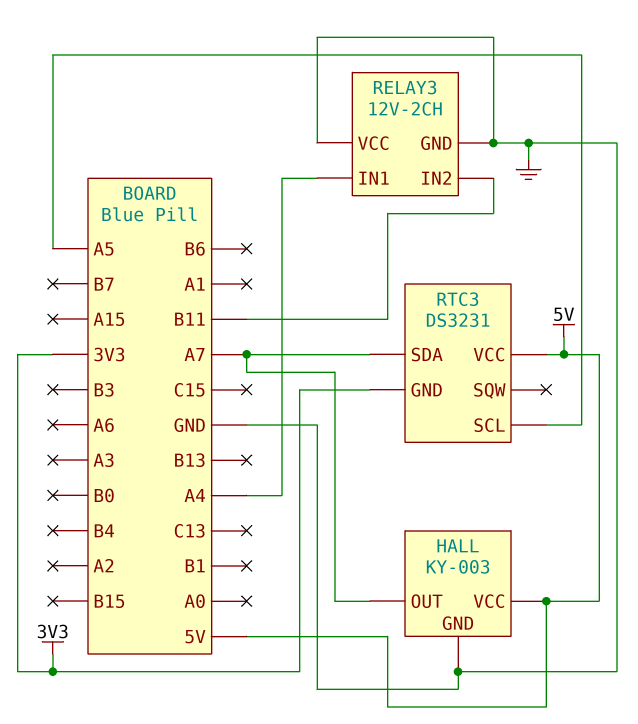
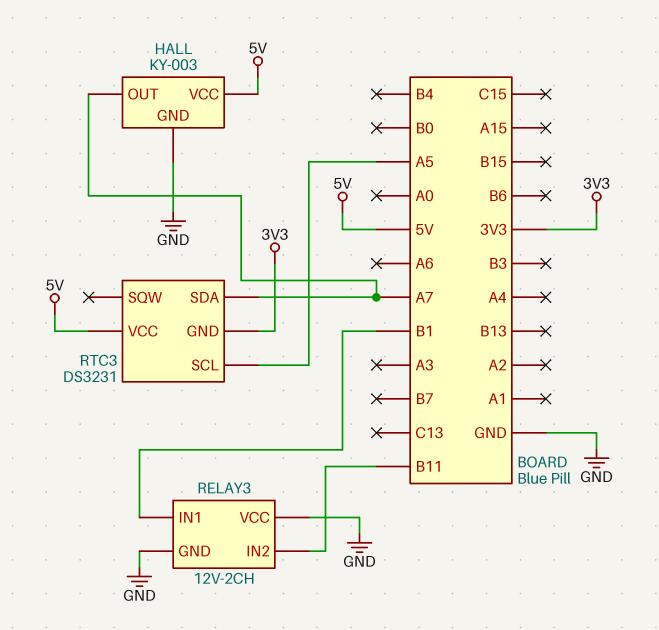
RELAY3 pin IN1: A4 -> B1

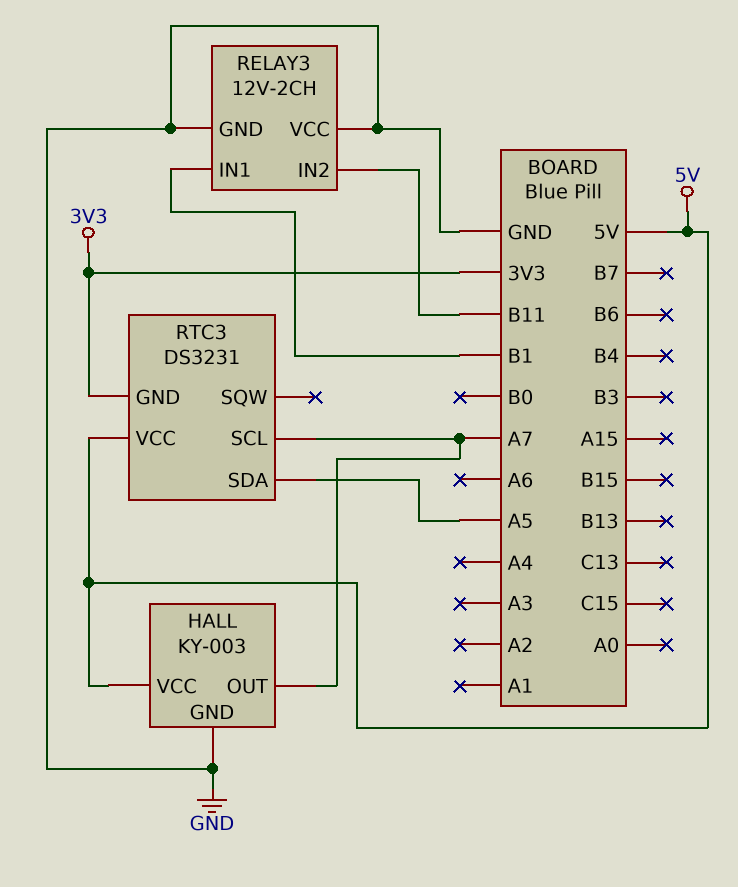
RTC3 pin SCL: A5 -> A7
RTC3 pin SDA: A7 -> A5

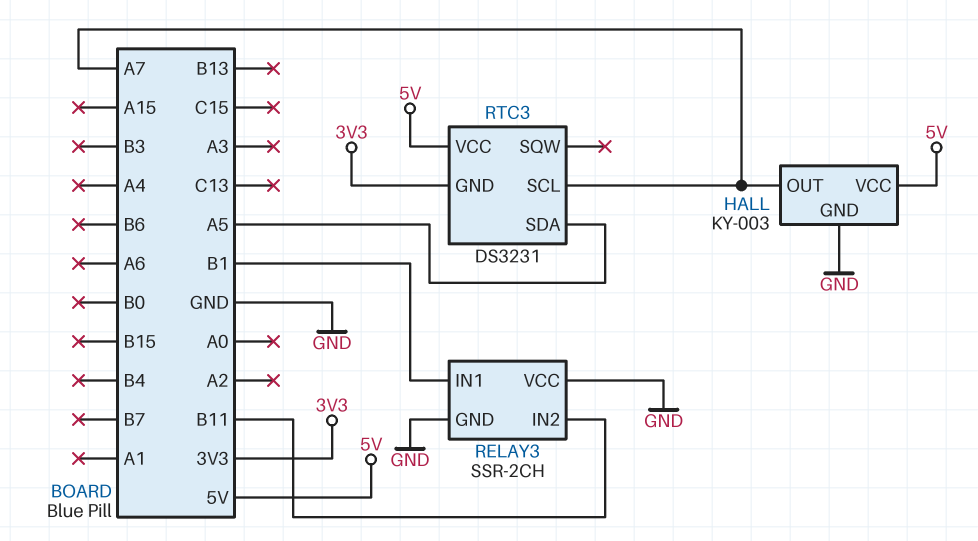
RELAY3: 12V-2CH -> SSR-2CH

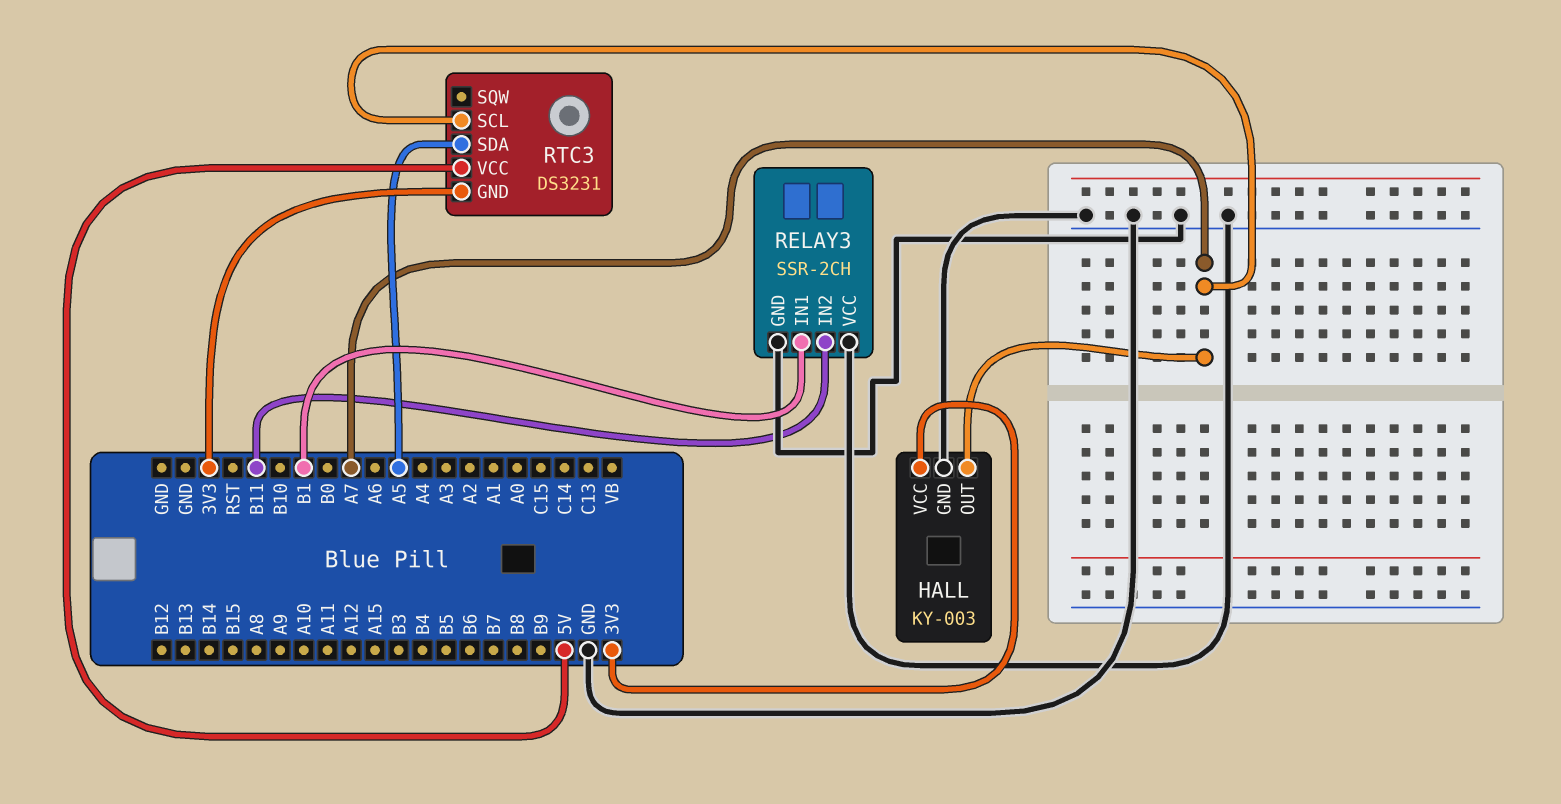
HALL pin VCC: 5V -> 3V3

